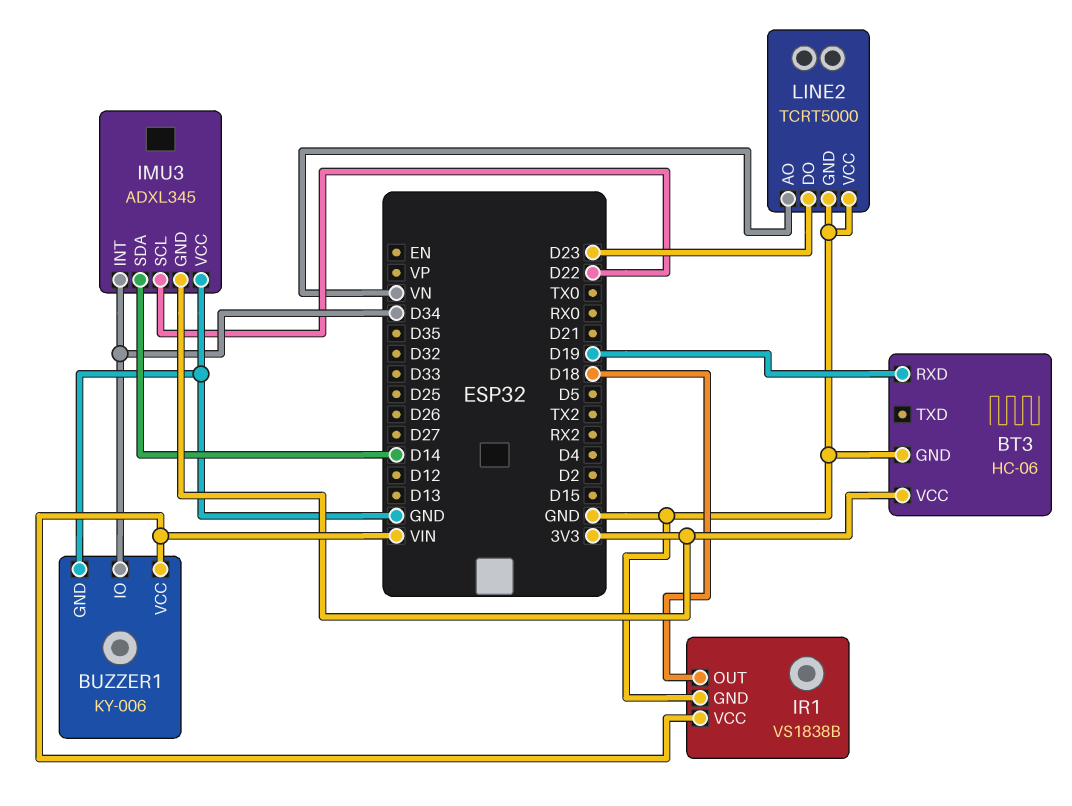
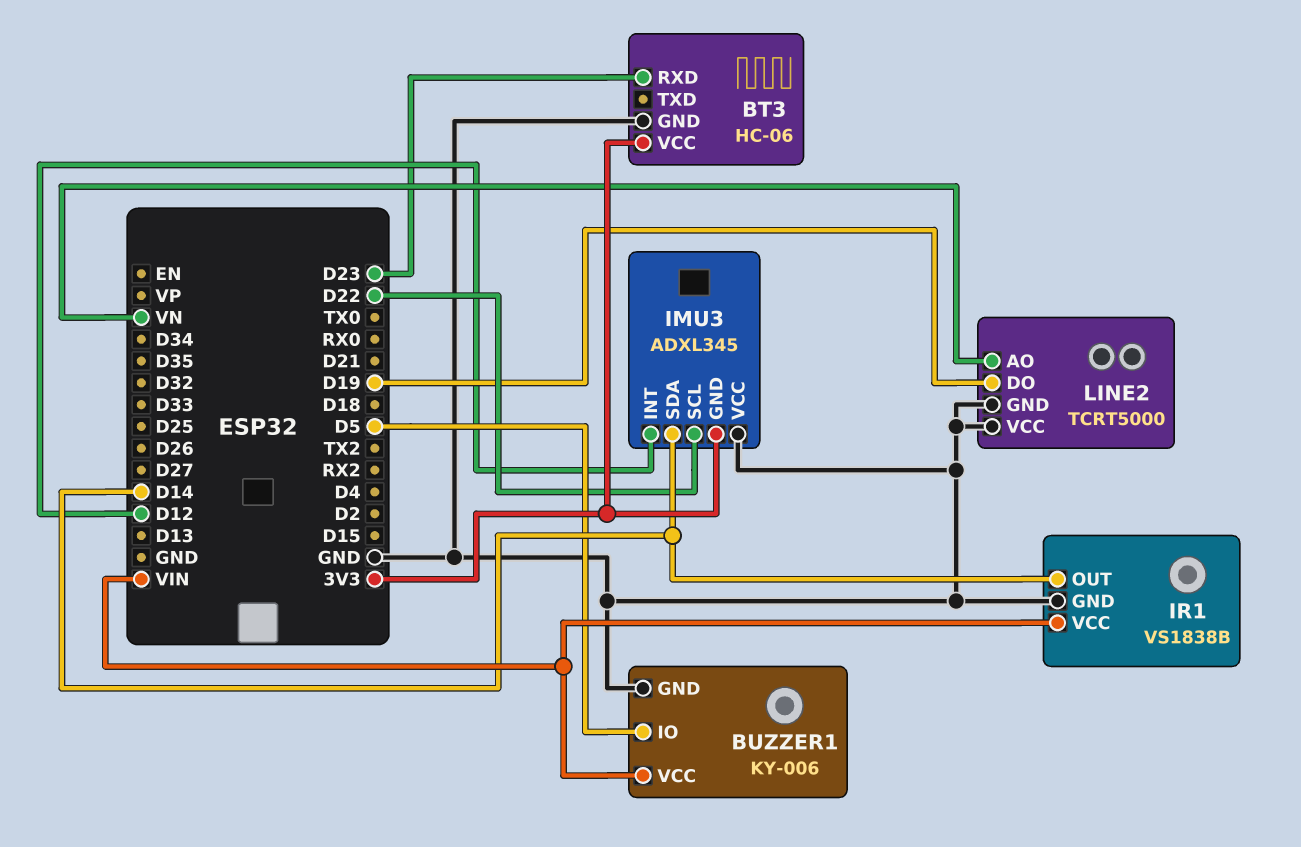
BT3 pin RXD: D19 -> D23
BUZZER1 pin IO: D34 -> D5
IMU3 pin INT: D34 -> D12
IR1 pin OUT: D18 -> D14
LINE2 pin DO: D23 -> D19

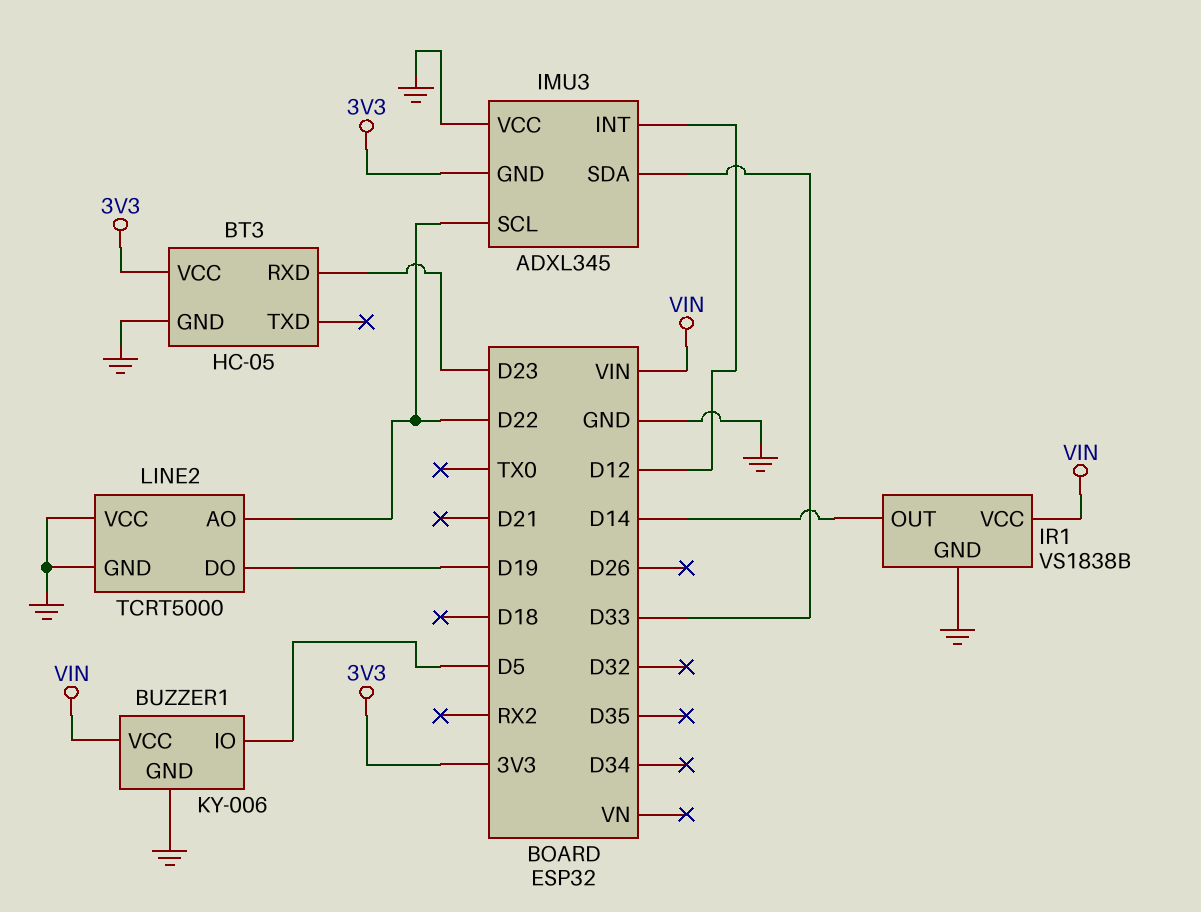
BT3: HC-06 -> HC-05
IMU3 pin SDA: D14 -> D33
LINE2 pin AO: VN -> D22

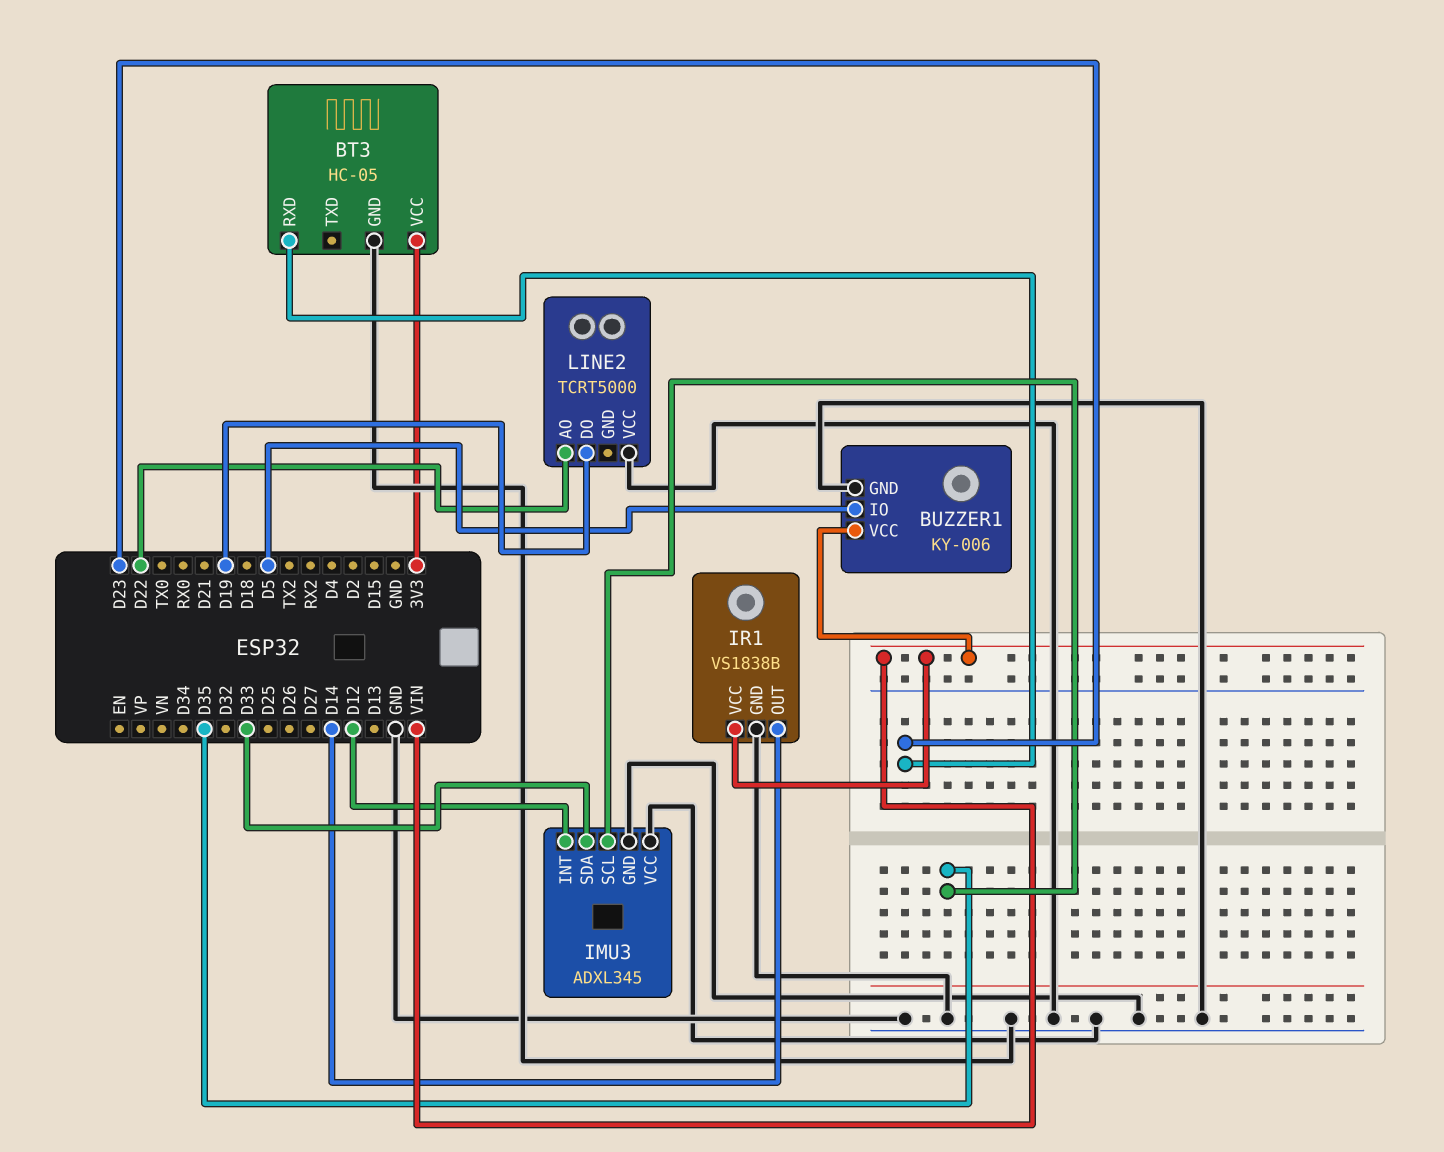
IMU3 pin GND: 3V3 -> GND
IMU3 pin SCL: D22 -> D35
LINE2 pin GND: GND -> none

